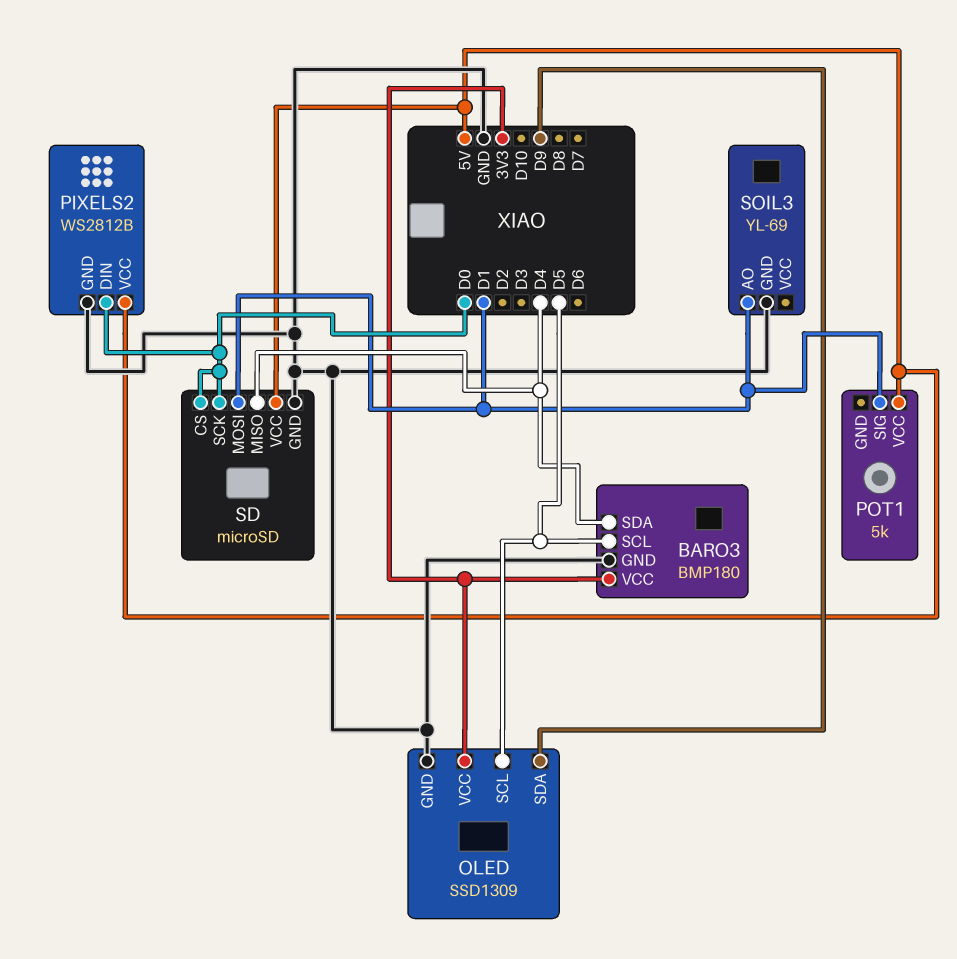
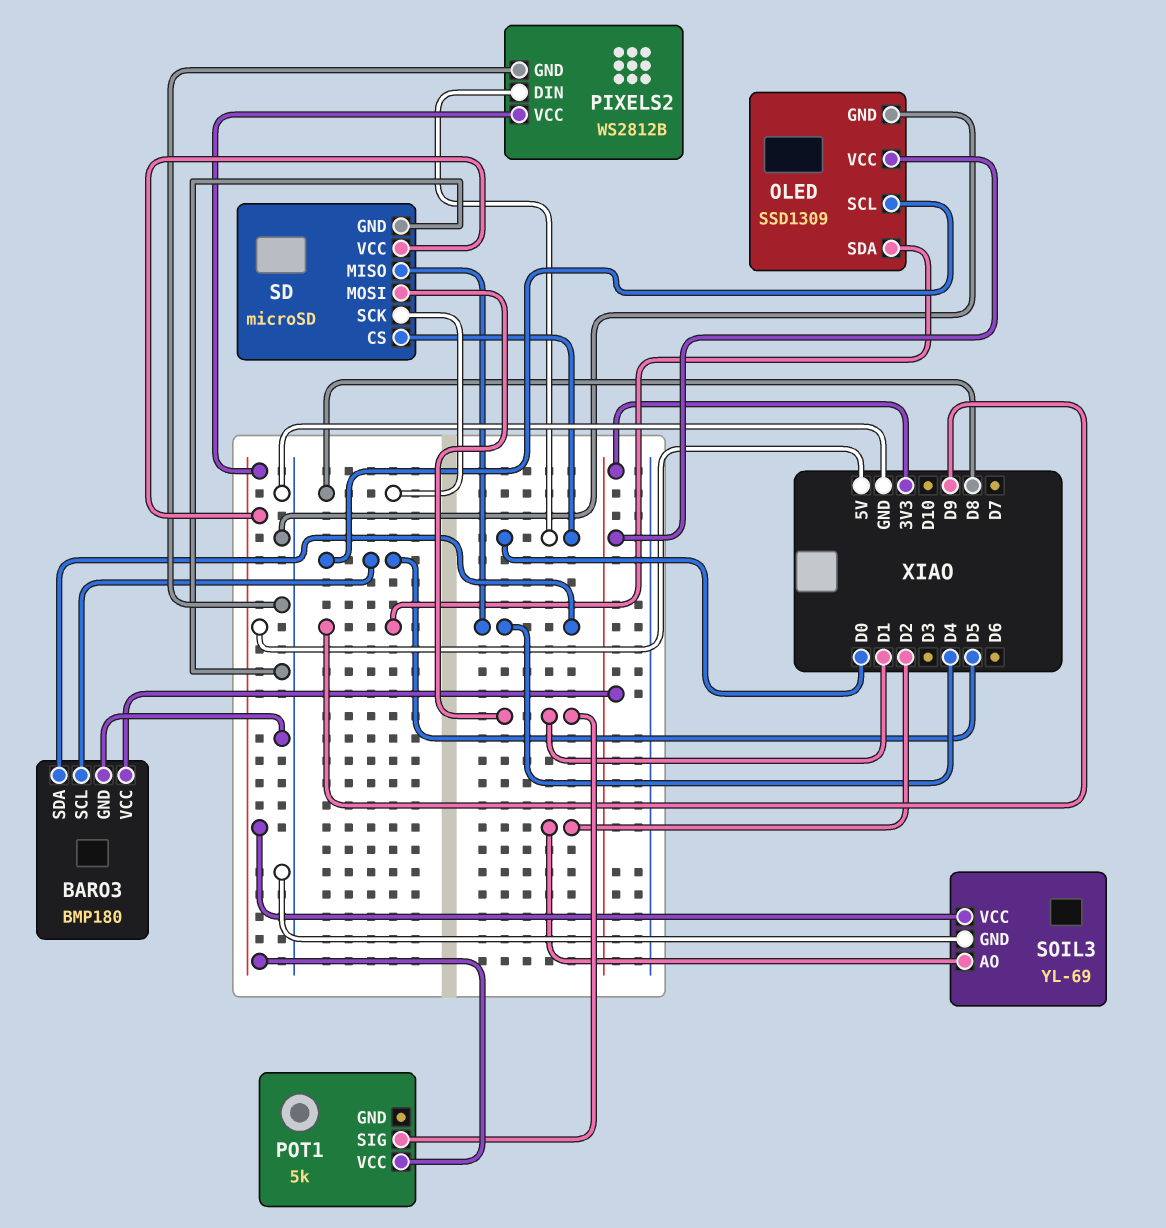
SD pin SCK: D0 -> D8
SOIL3 pin AO: D1 -> D2
SOIL3 pin VCC: none -> 5V

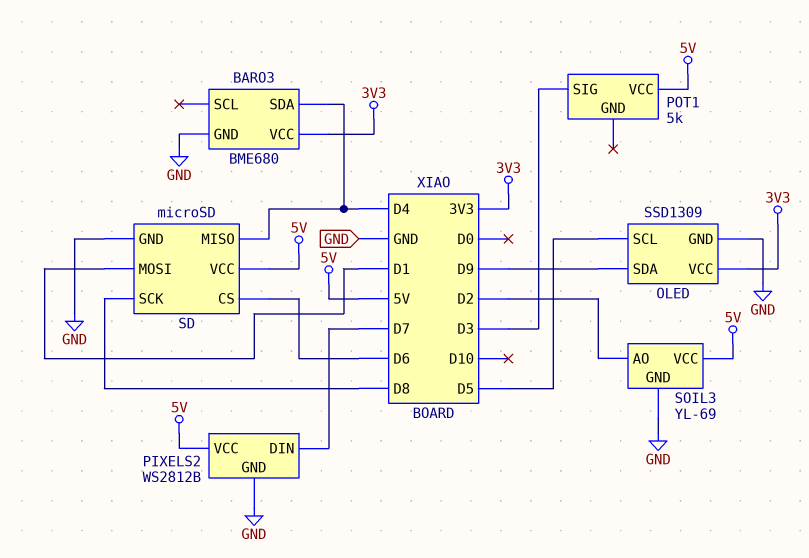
BARO3: BMP180 -> BME680
BARO3 pin SCL: D5 -> none
PIXELS2 pin DIN: D0 -> D7
POT1 pin SIG: D1 -> D3
SD pin CS: D0 -> D6

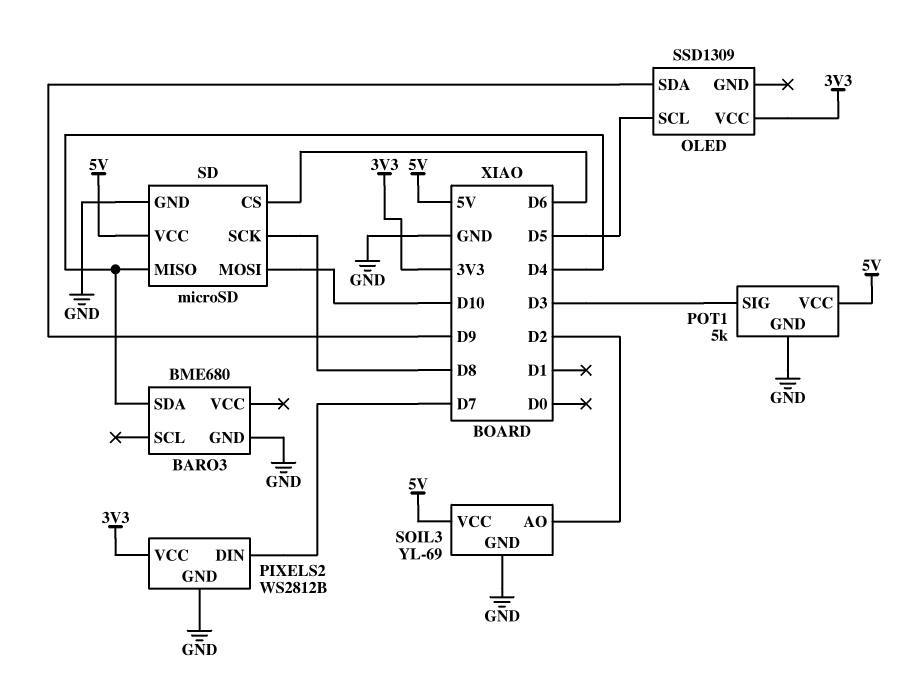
BARO3 pin VCC: 3V3 -> none
OLED pin GND: GND -> none
PIXELS2 pin VCC: 5V -> 3V3
POT1 pin GND: none -> GND
SD pin MOSI: D1 -> D10

